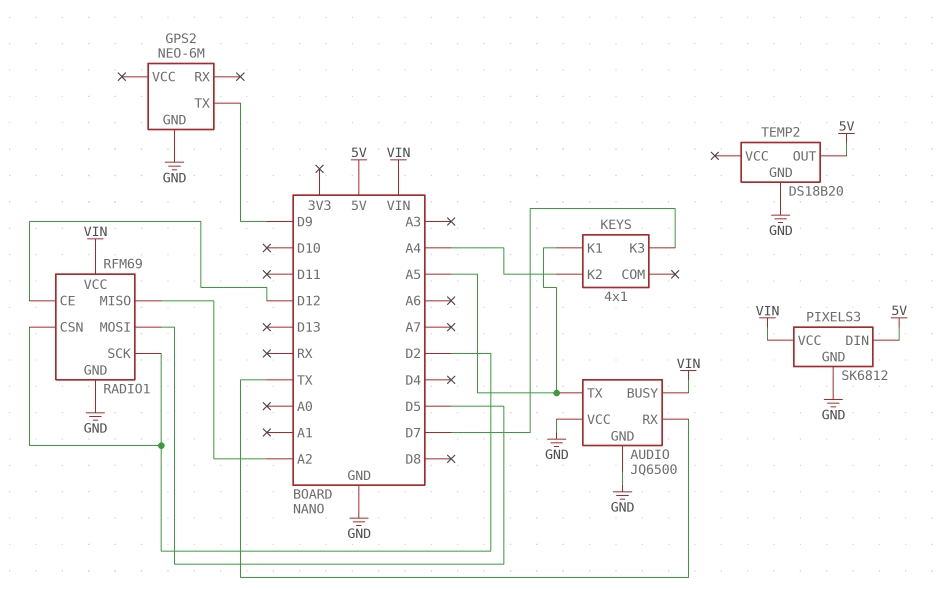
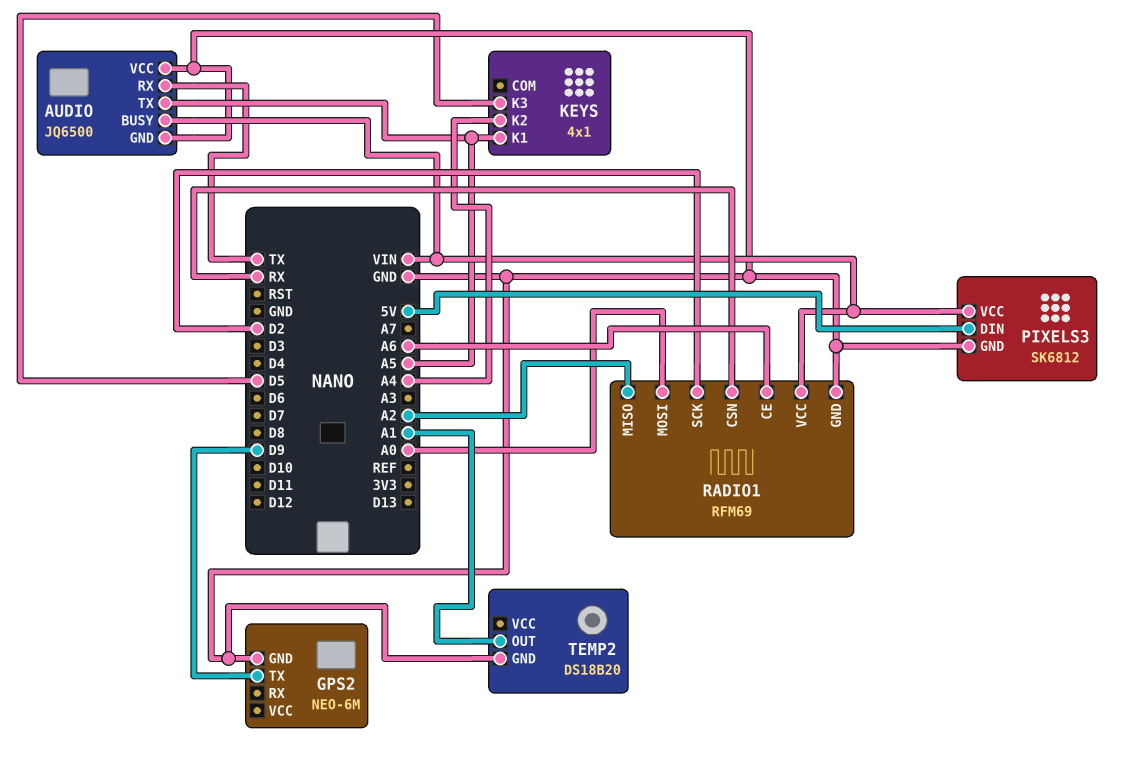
KEYS pin K3: D7 -> D5
RADIO1 pin CE: D12 -> A6
RADIO1 pin CSN: D2 -> RX
RADIO1 pin MOSI: D5 -> A0
TEMP2 pin OUT: 5V -> A1

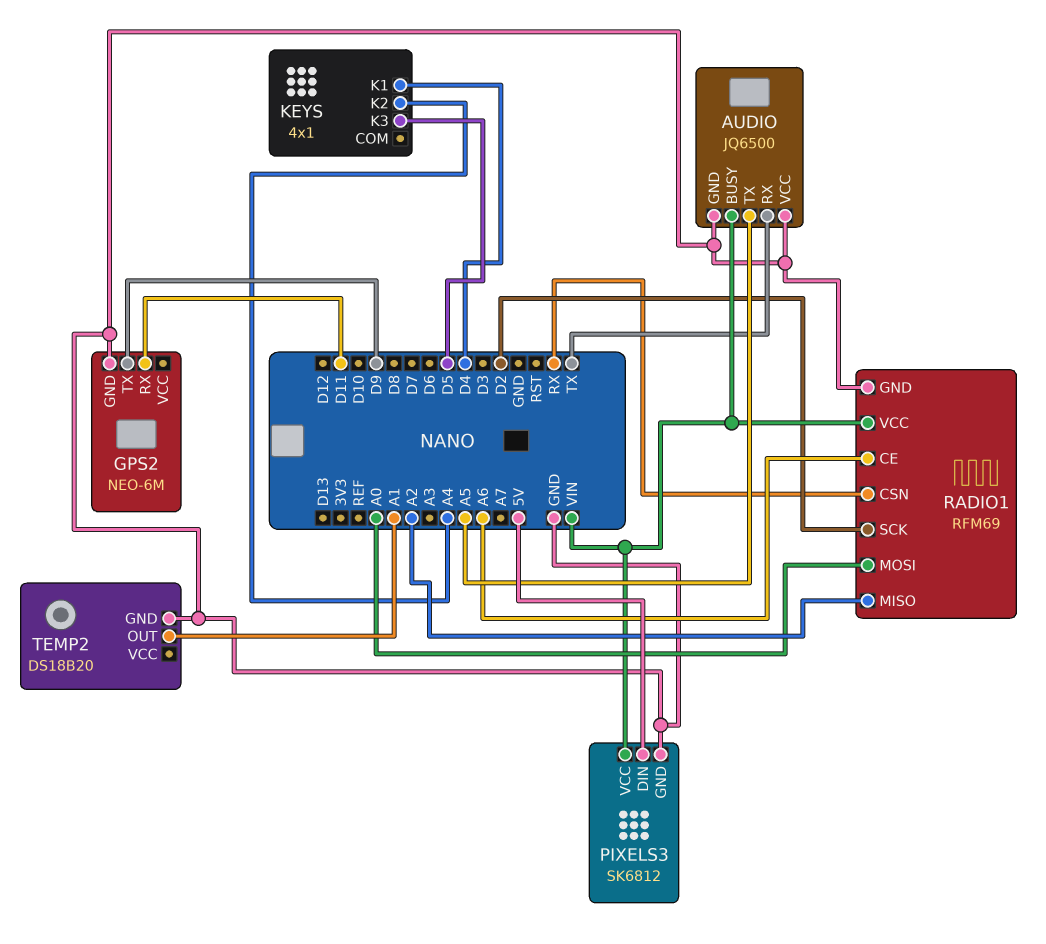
GPS2 pin RX: none -> D11
KEYS pin K1: A5 -> D4

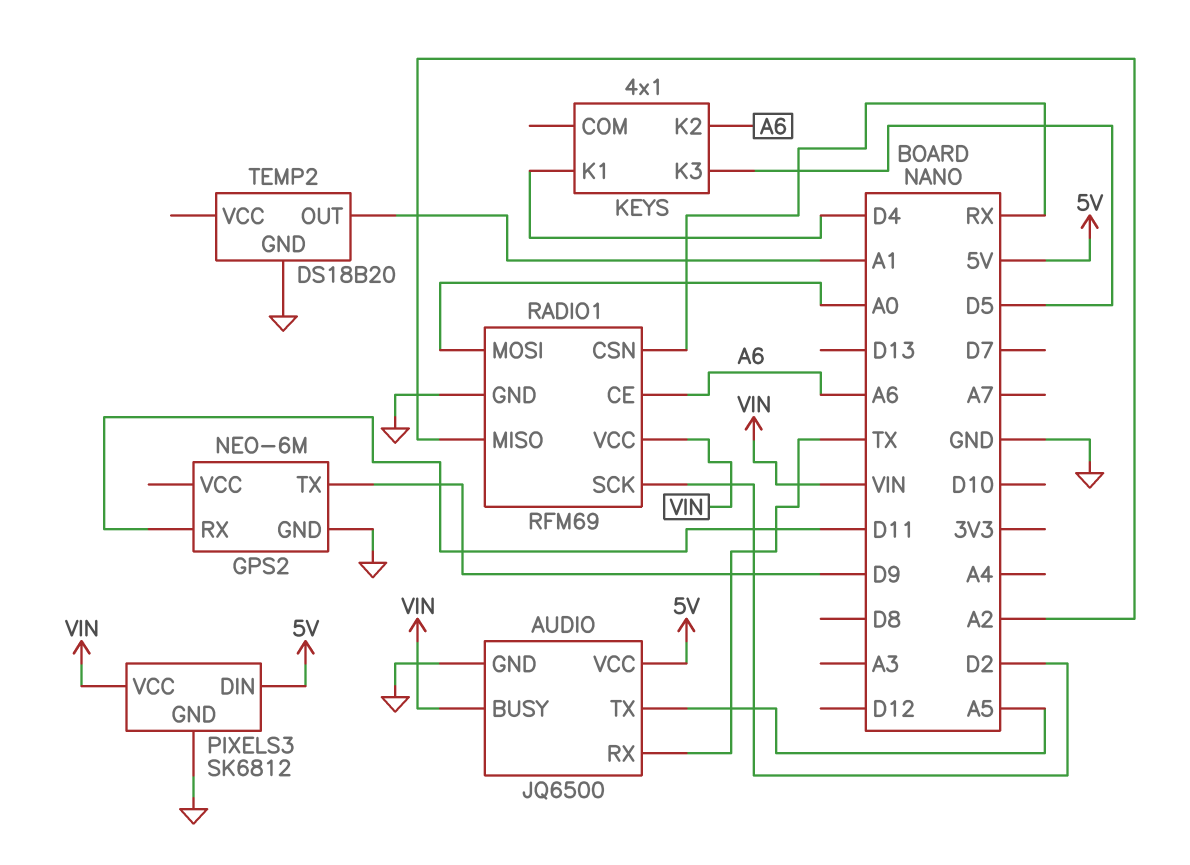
AUDIO pin VCC: GND -> 5V
KEYS pin K2: A4 -> A6

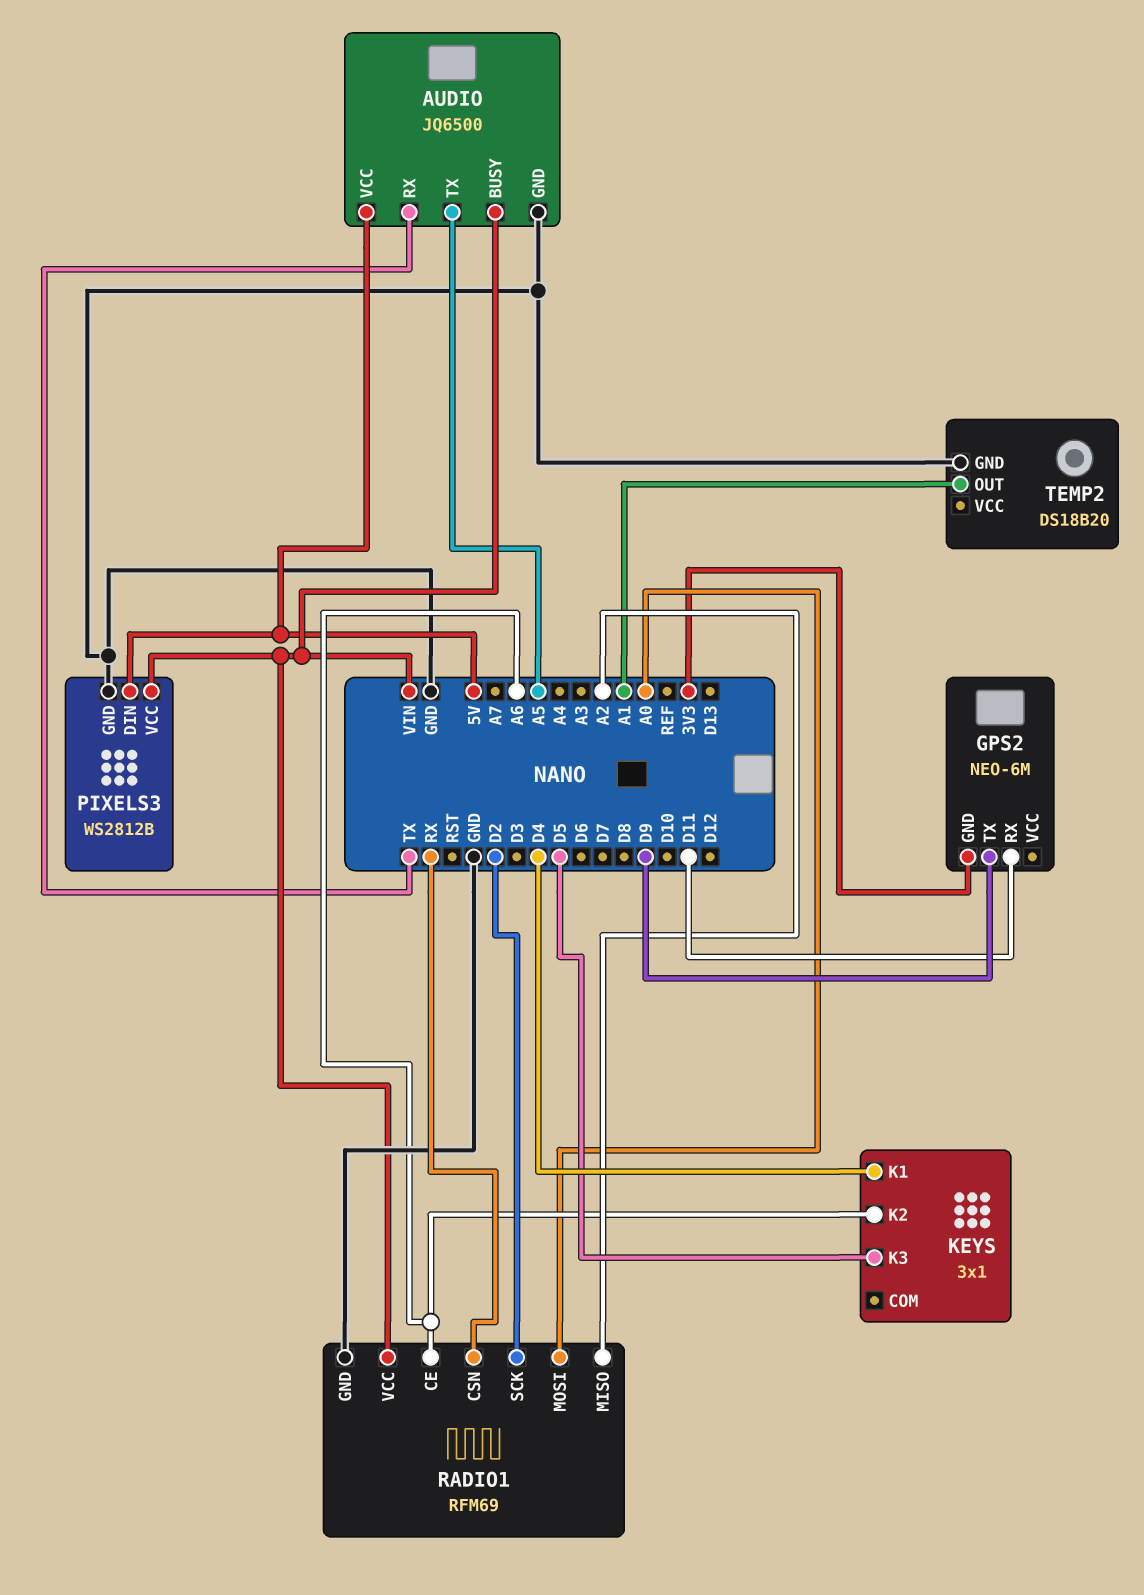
GPS2 pin GND: GND -> 3V3
KEYS: 4x1 -> 3x1
PIXELS3: SK6812 -> WS2812B

